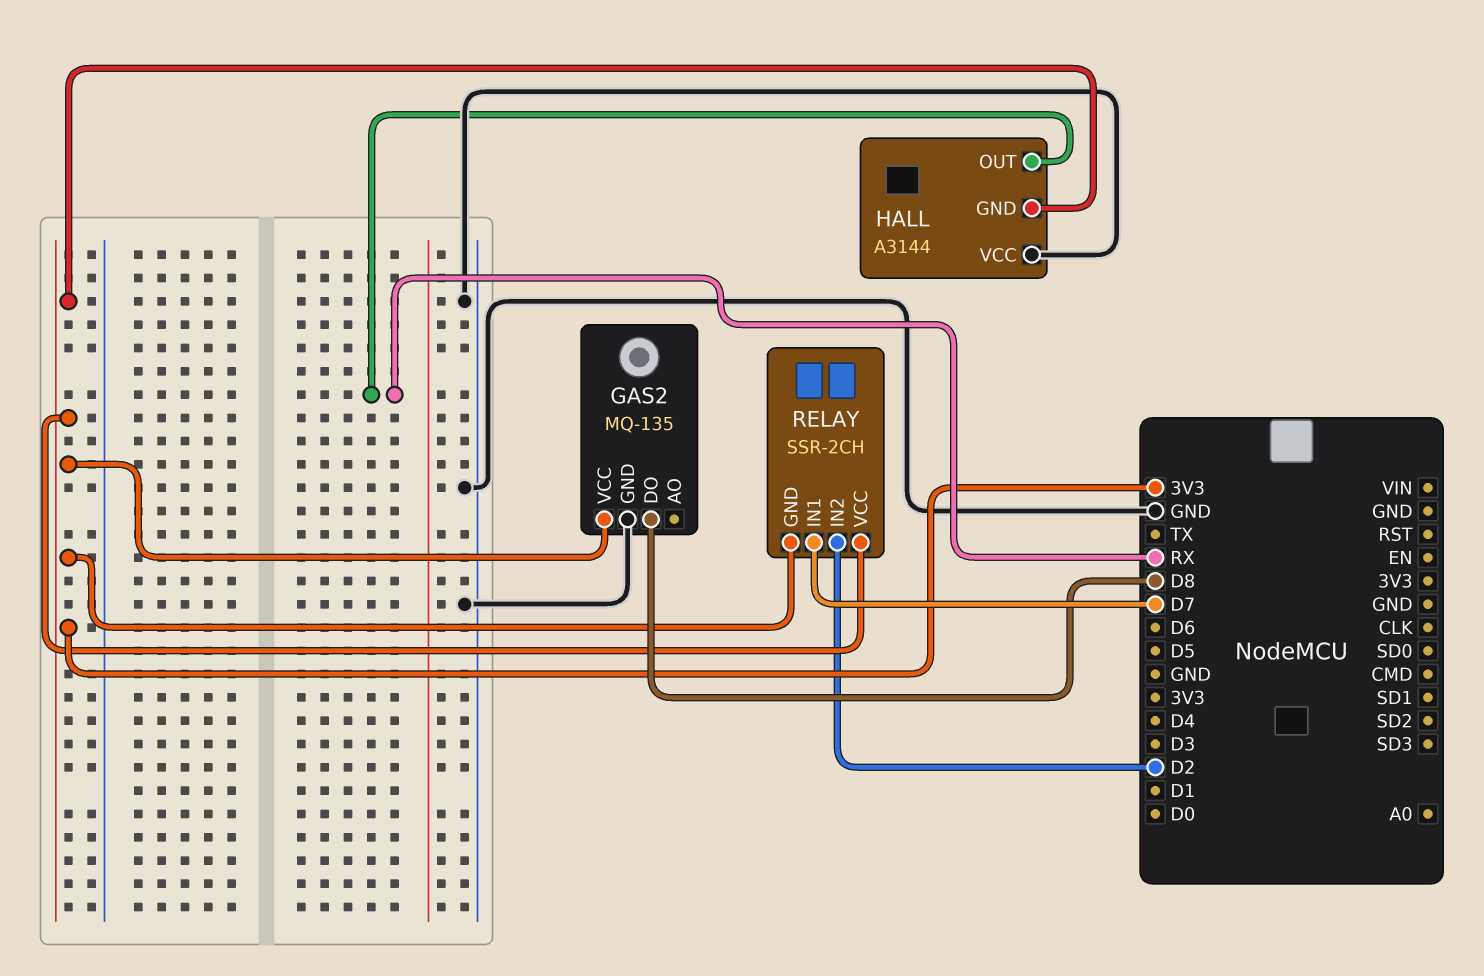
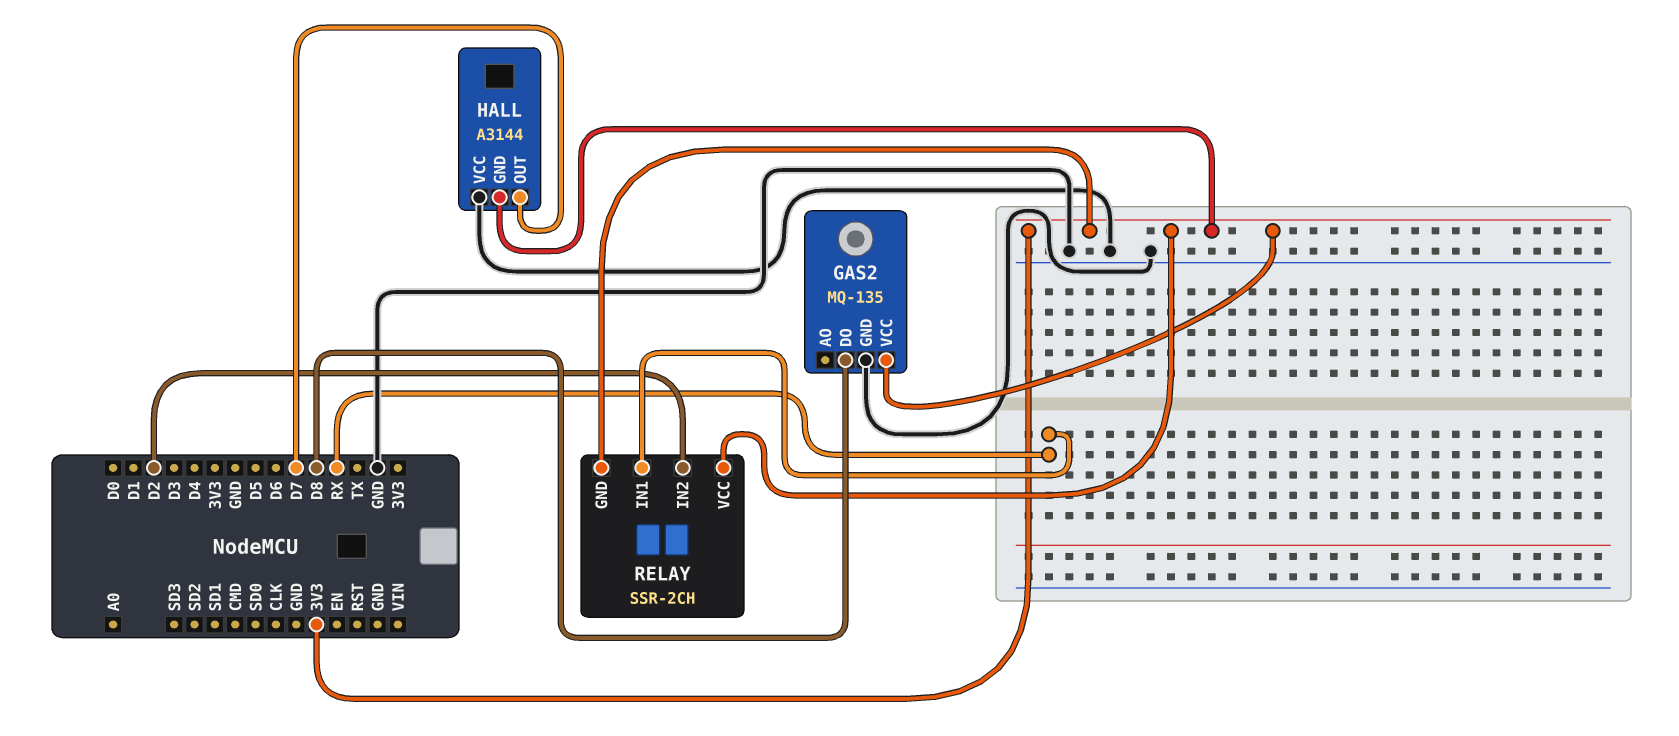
HALL pin OUT: RX -> D7
RELAY pin IN1: D7 -> RX

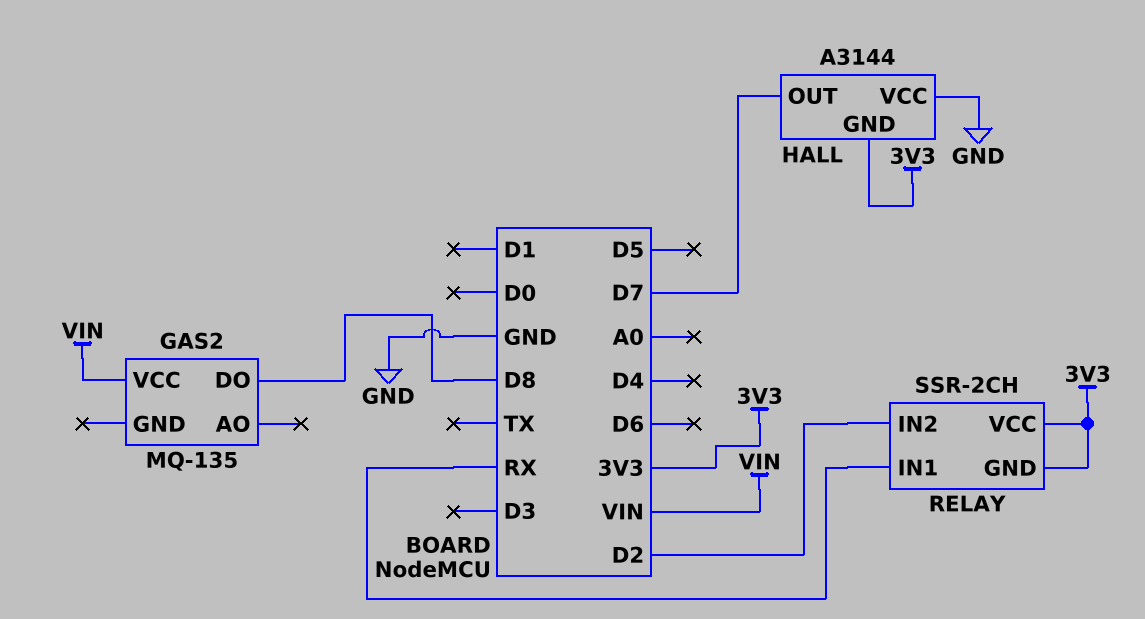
GAS2 pin GND: GND -> none
GAS2 pin VCC: 3V3 -> VIN

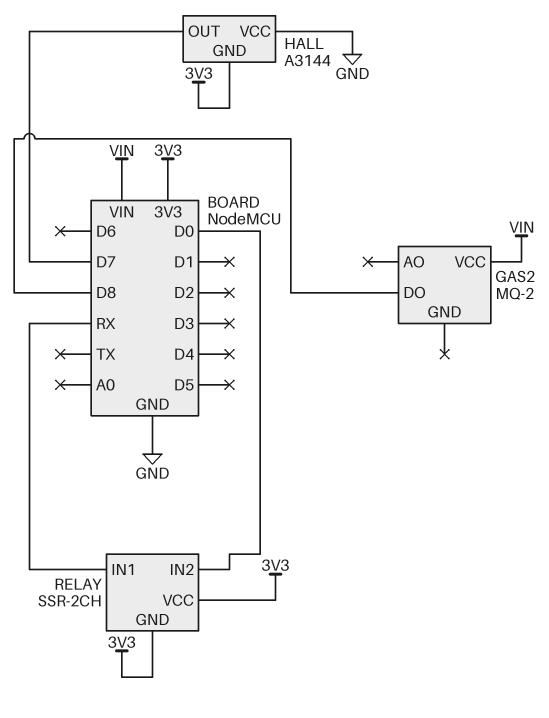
GAS2: MQ-135 -> MQ-2
RELAY pin IN2: D2 -> D0

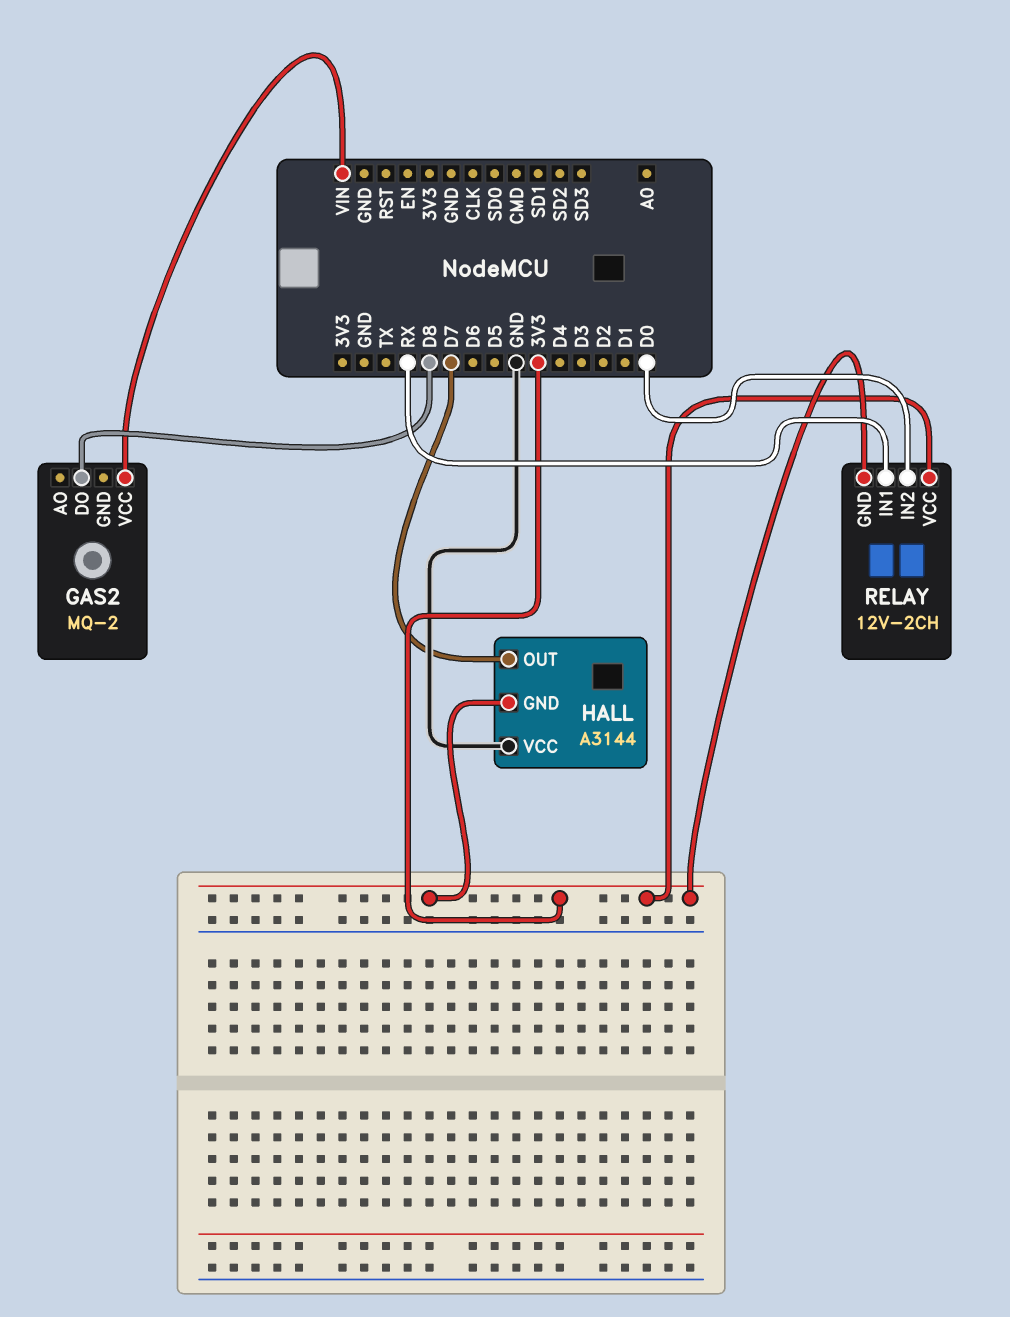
RELAY: SSR-2CH -> 12V-2CH

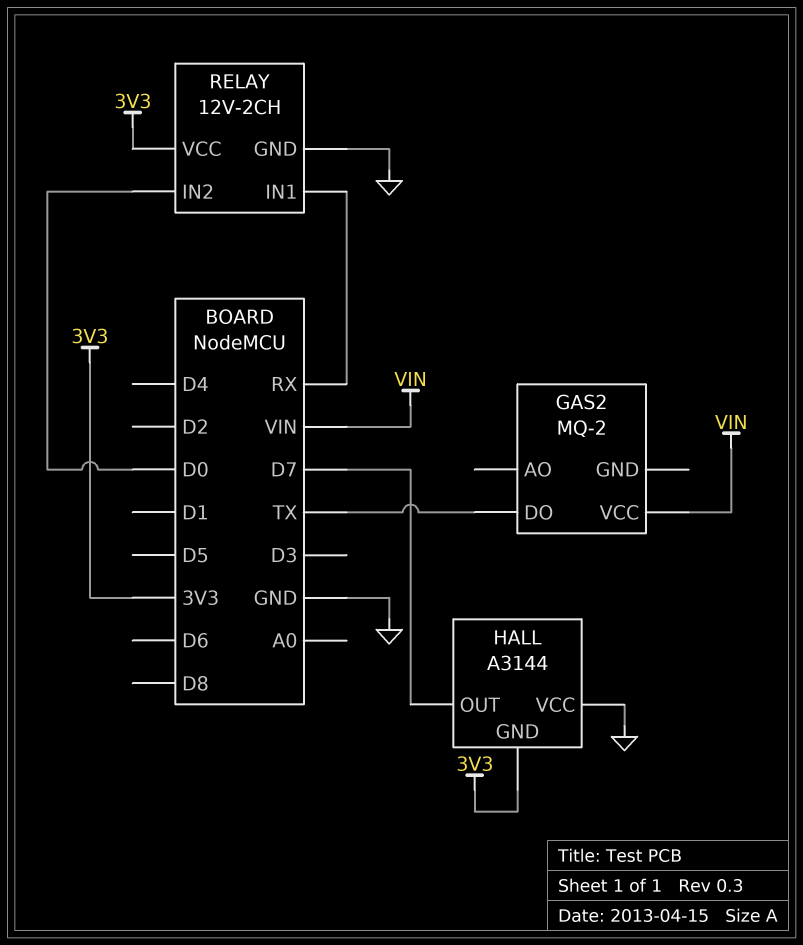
GAS2 pin DO: D8 -> TX
RELAY pin GND: 3V3 -> GND

